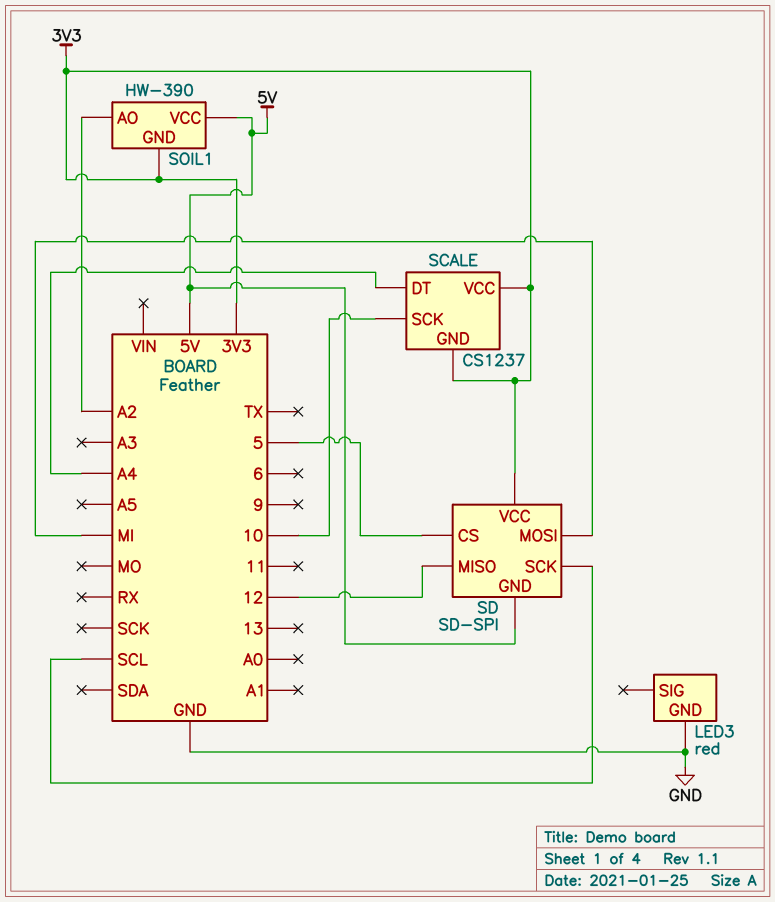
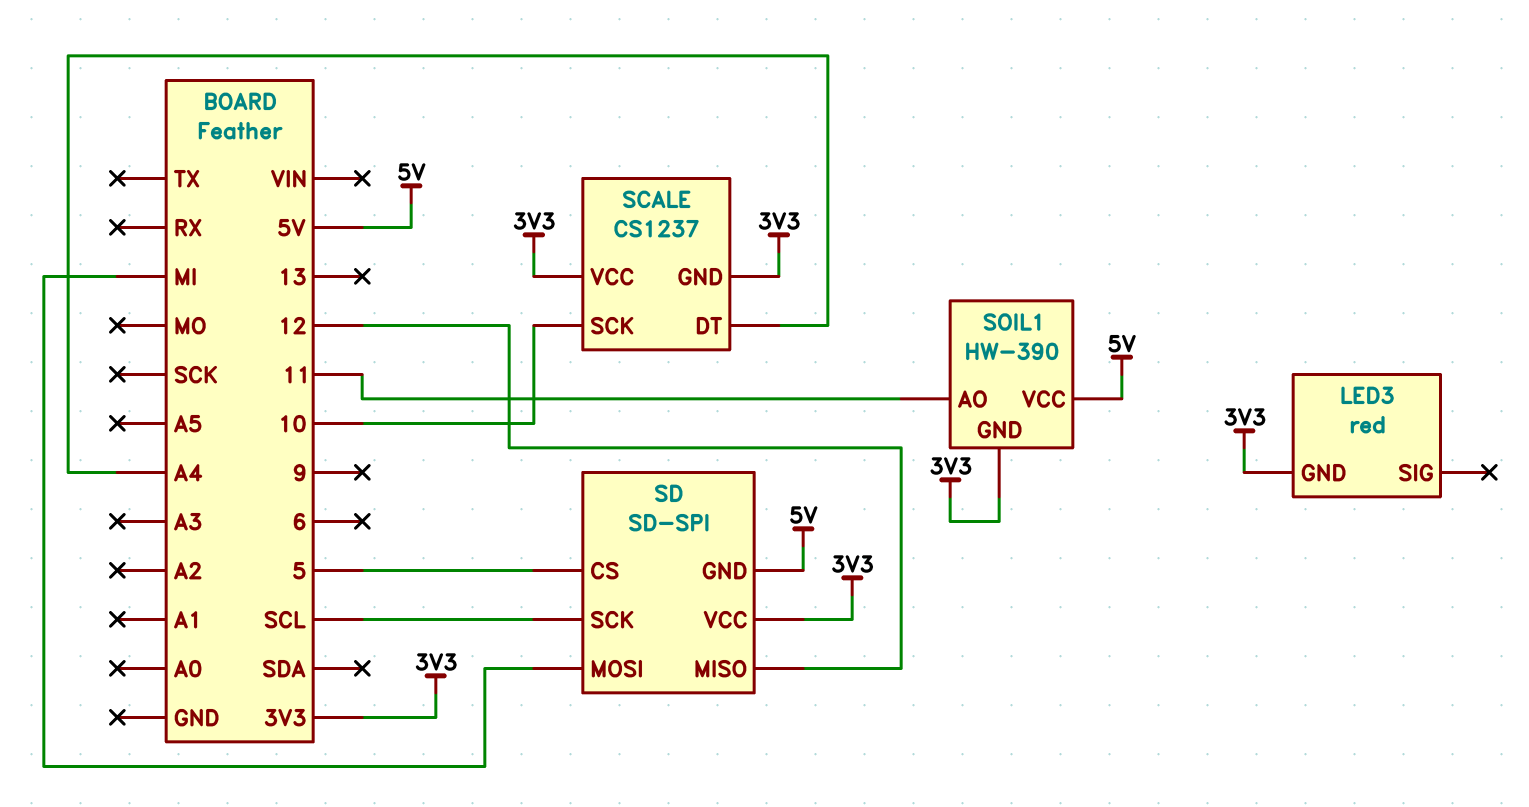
LED3 pin GND: GND -> 3V3
SOIL1 pin AO: A2 -> 11

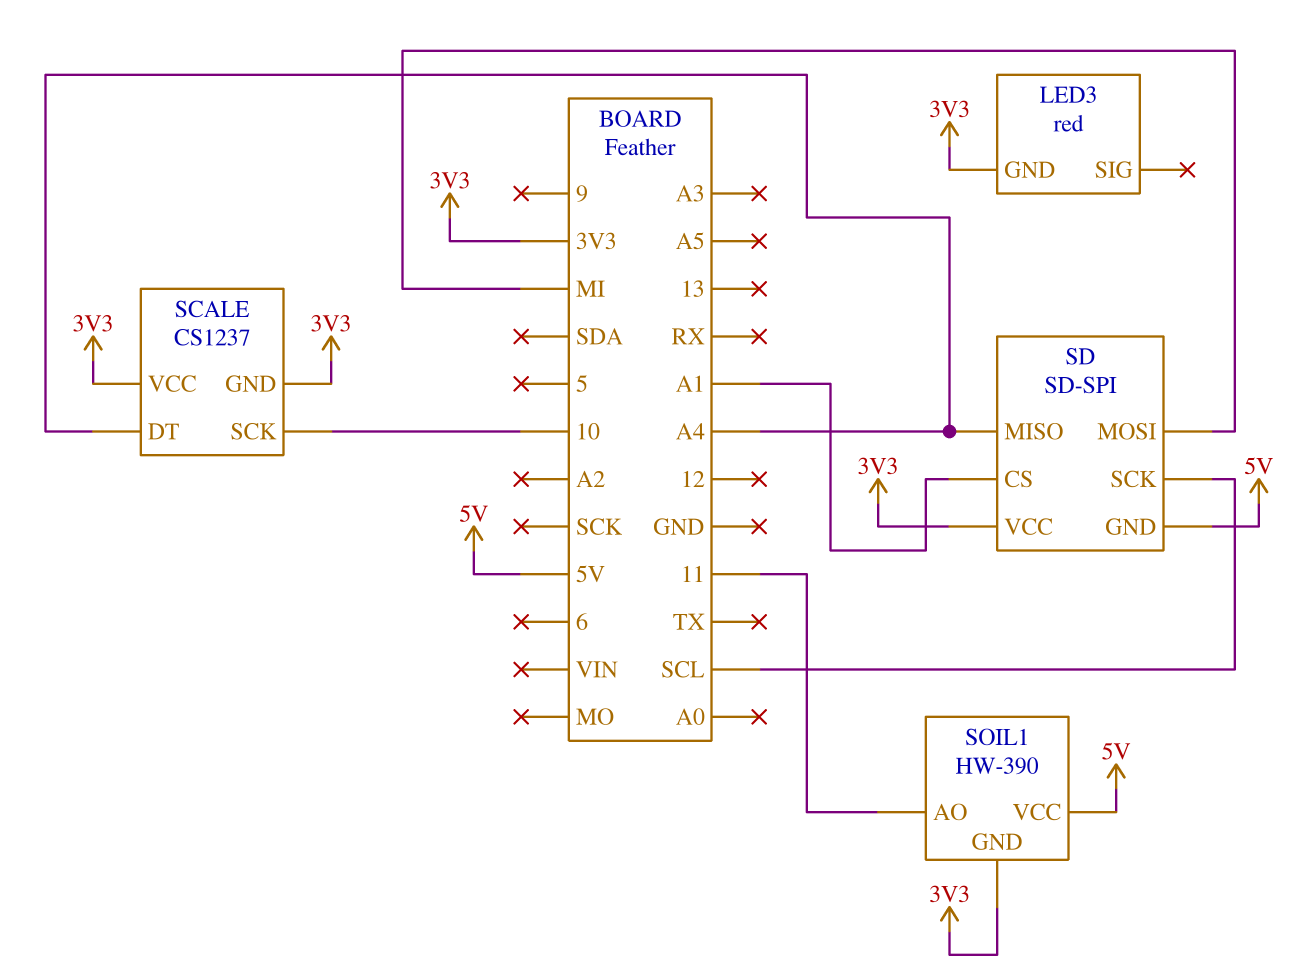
SD pin CS: 5 -> A1
SD pin MISO: 12 -> A4

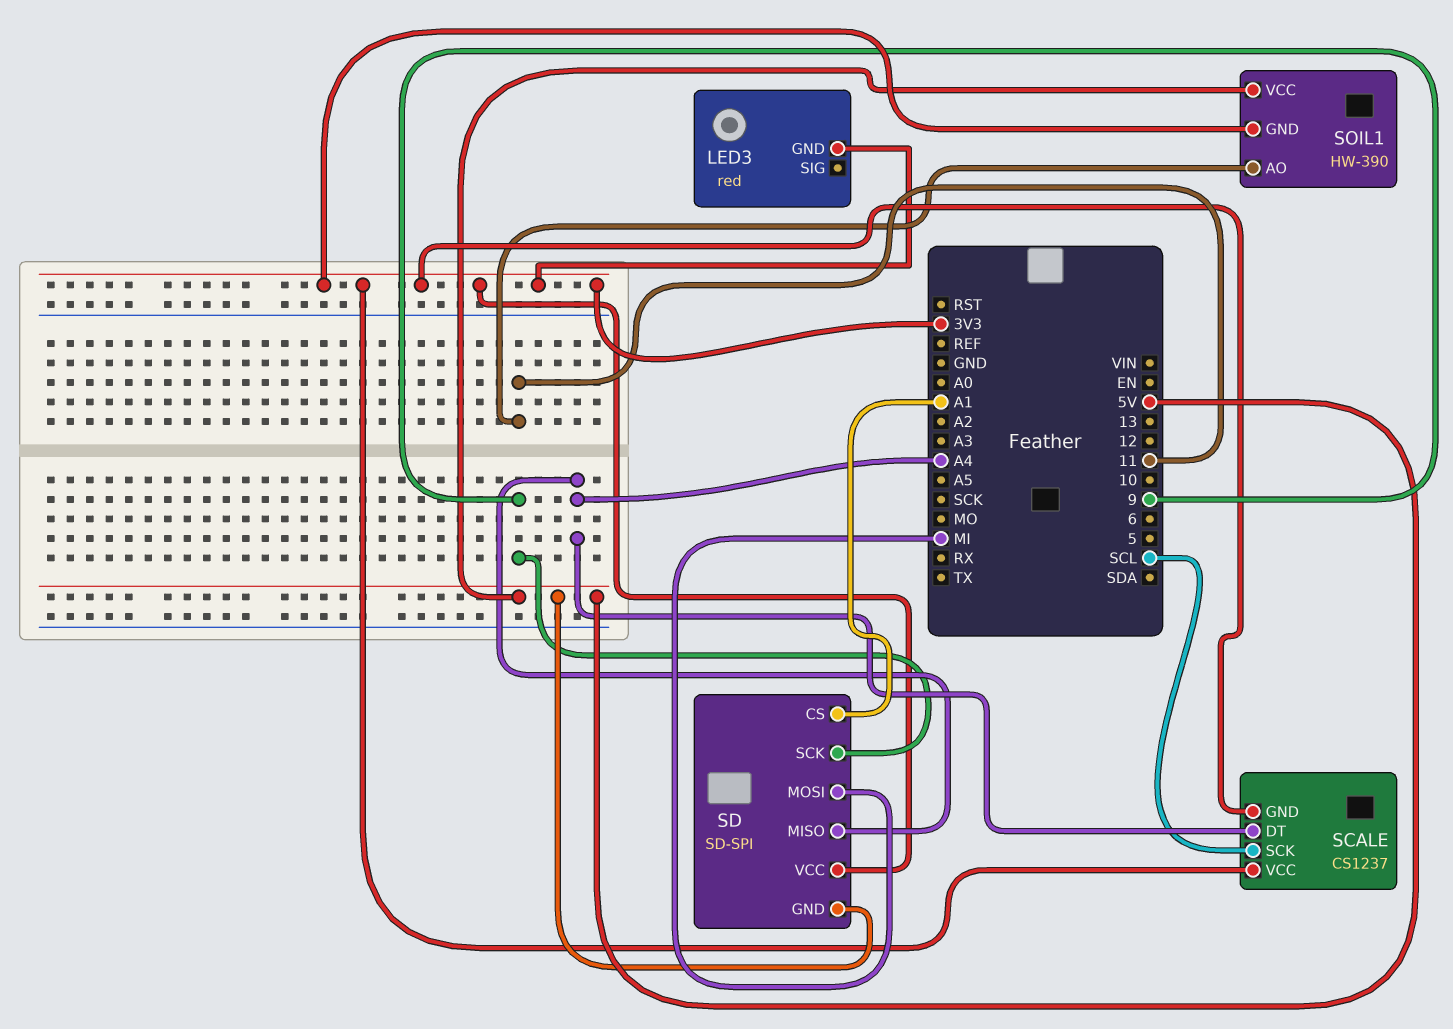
SCALE pin SCK: 10 -> SCL
SD pin SCK: SCL -> 9

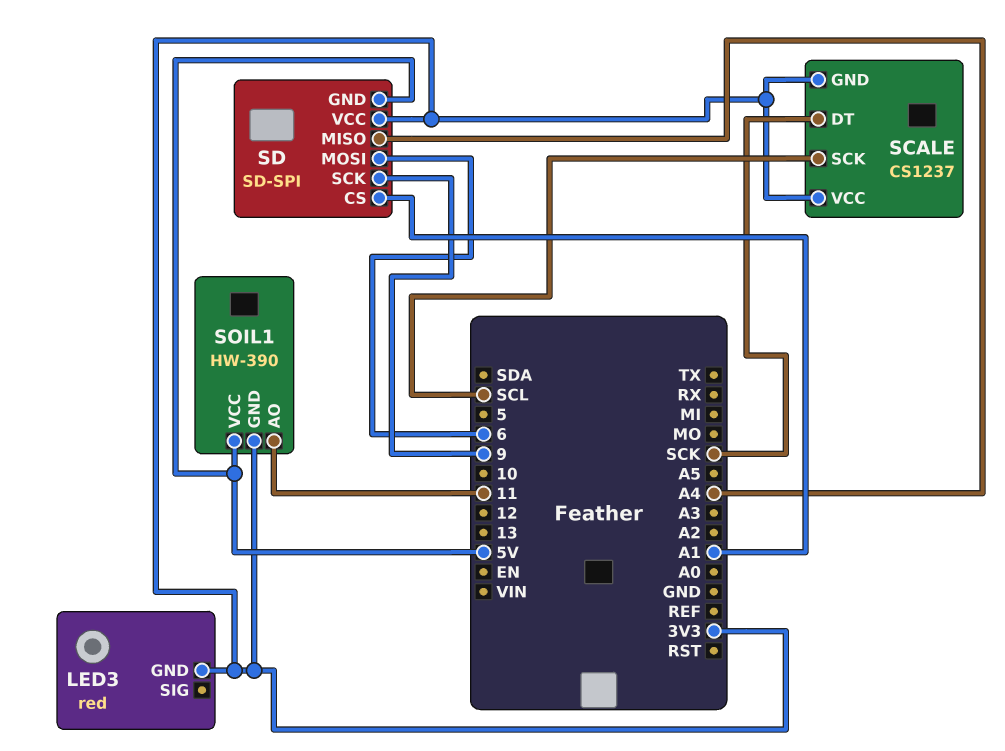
SCALE pin DT: A4 -> SCK
SD pin MOSI: MI -> 6

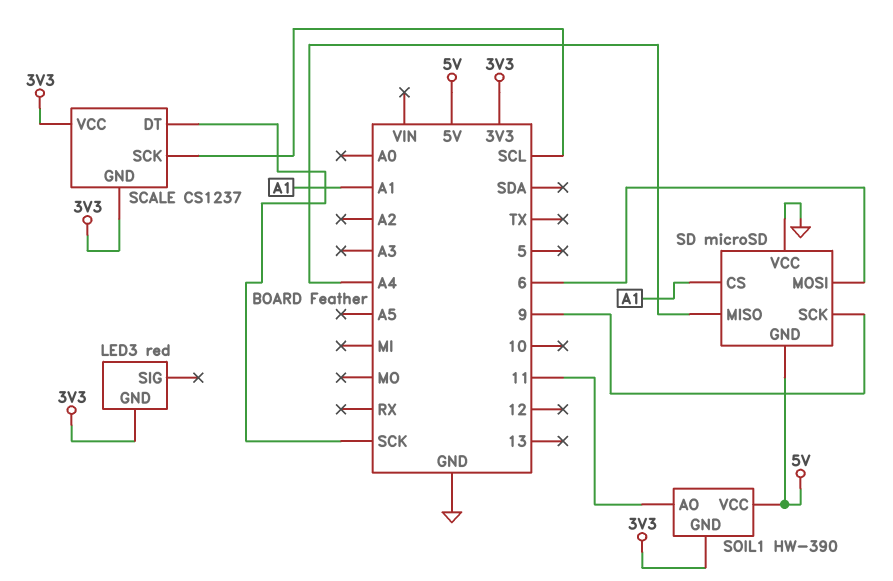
SD: SD-SPI -> microSD
SD pin VCC: 3V3 -> GND

